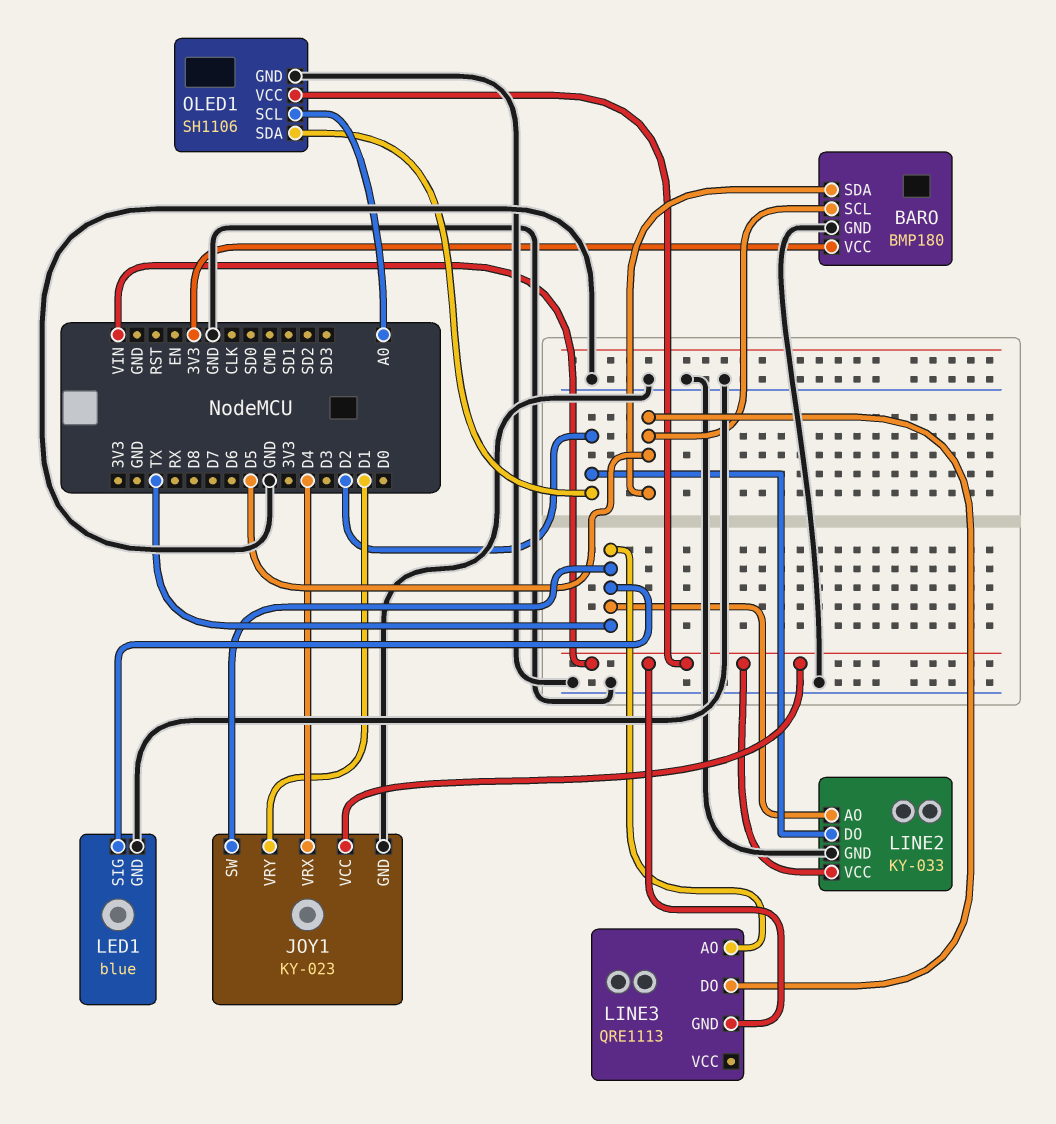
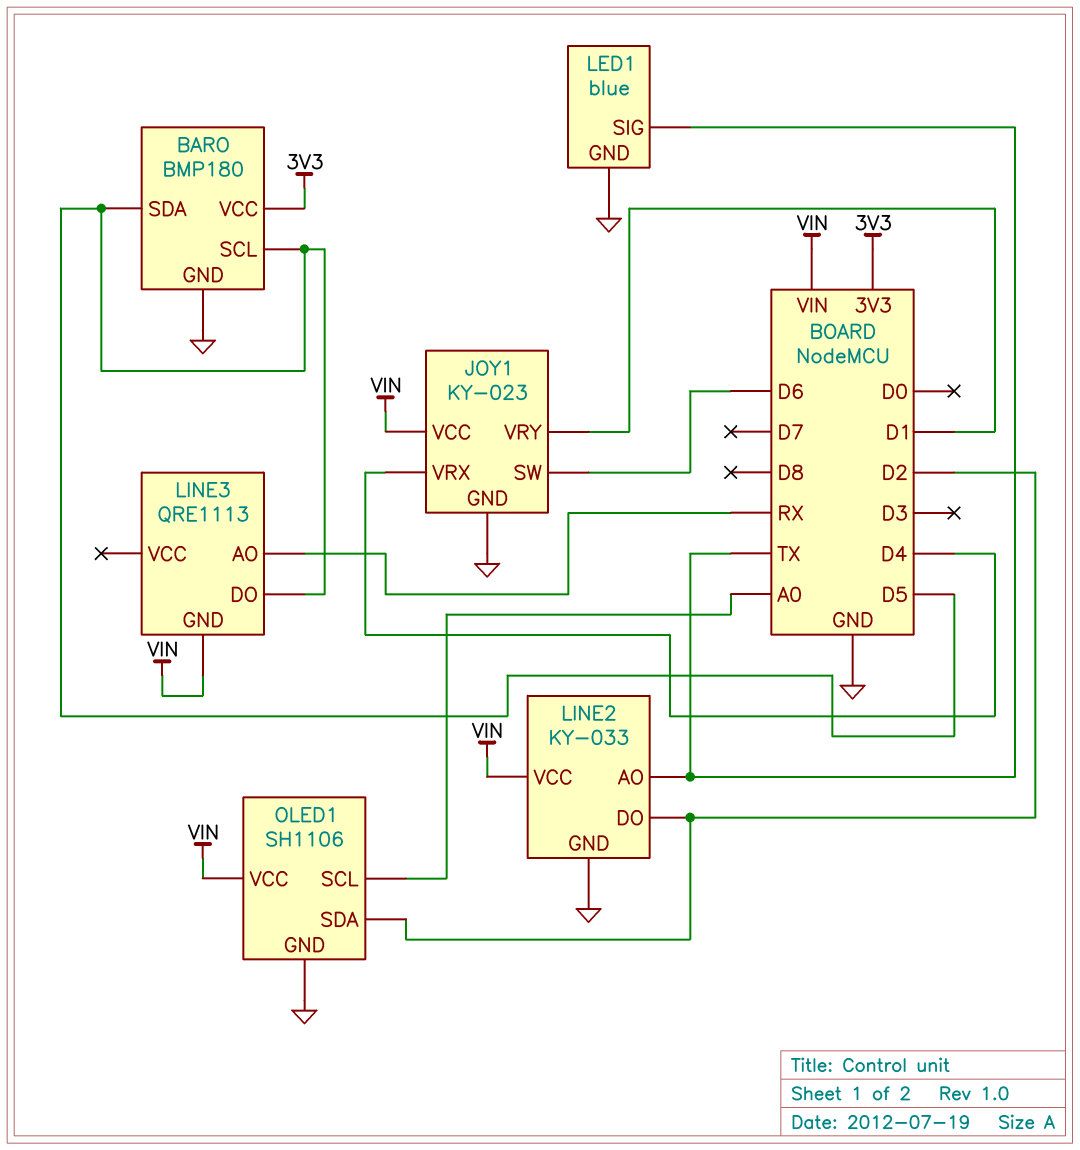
JOY1 pin SW: TX -> D6
LINE3 pin AO: TX -> RX

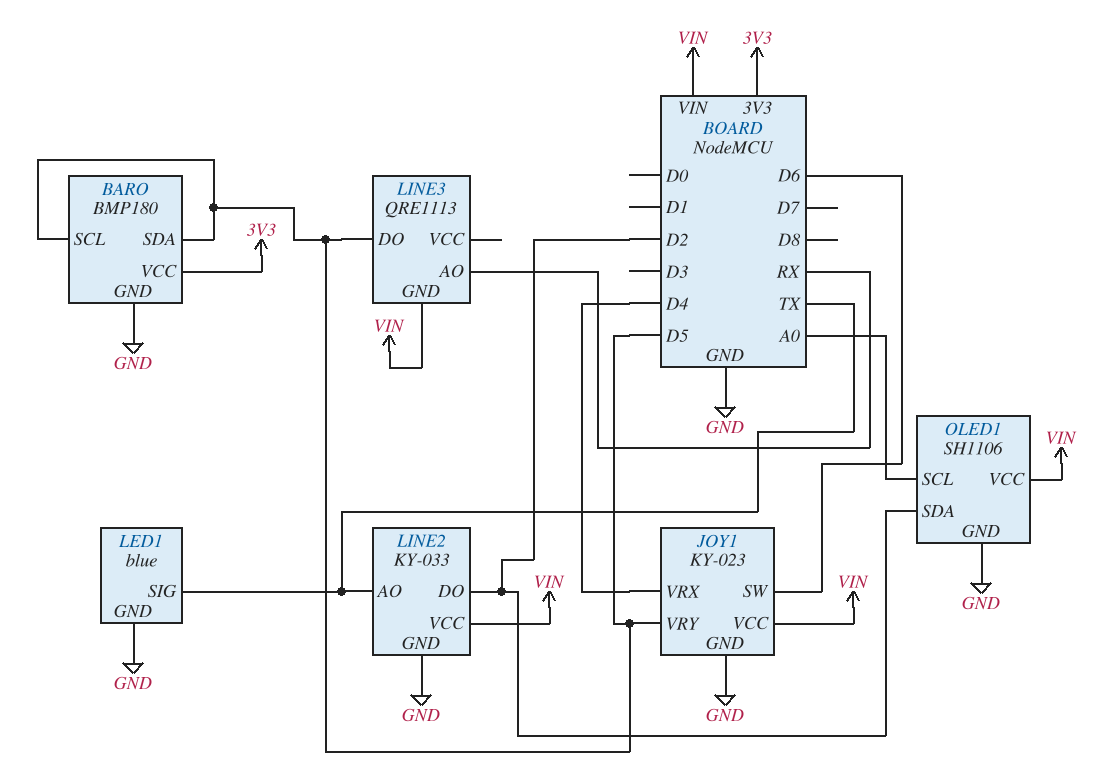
JOY1 pin VRY: D1 -> D5

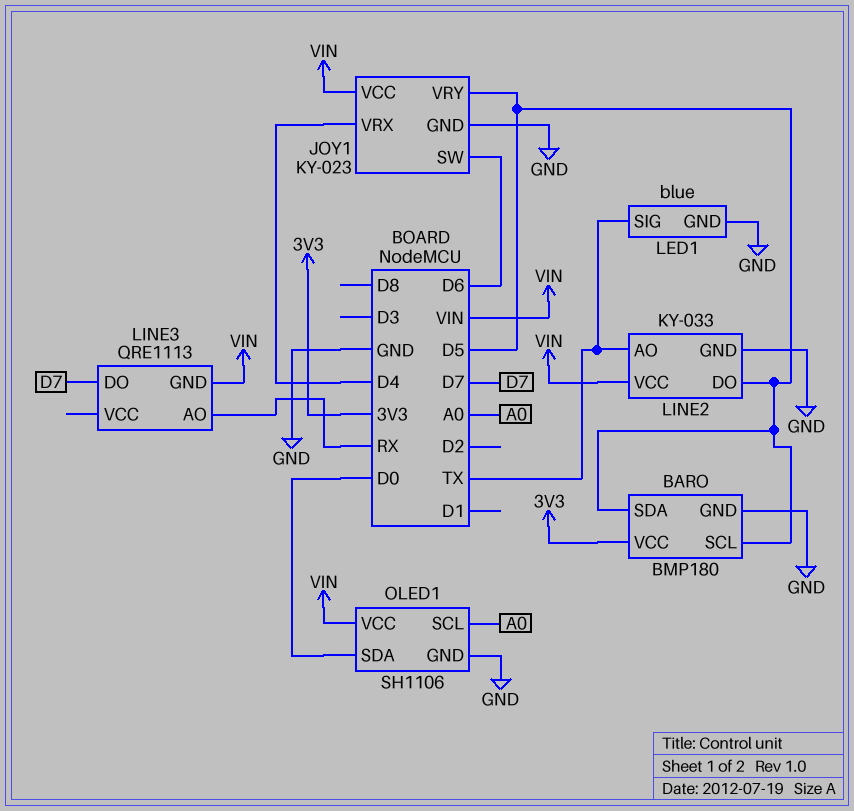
LINE2 pin DO: D2 -> D5
LINE3 pin DO: D5 -> D7
OLED1 pin SDA: D2 -> D0

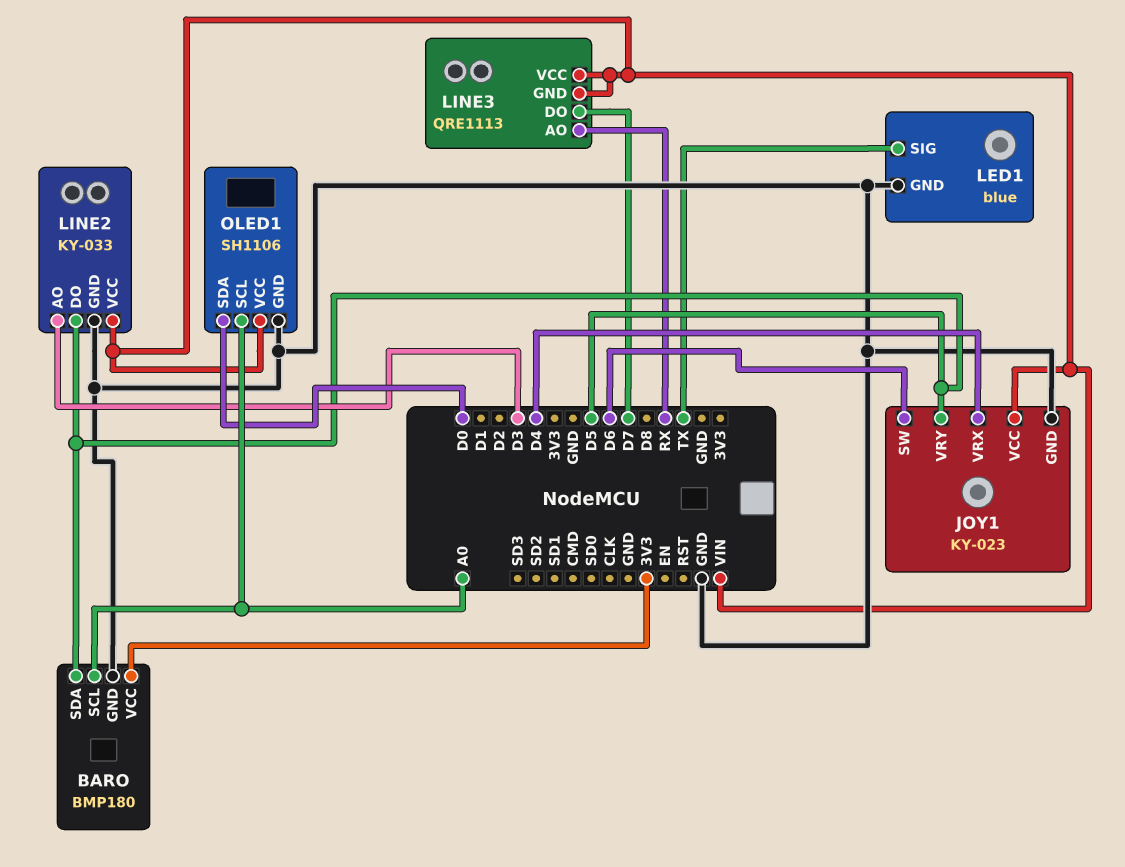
BARO pin SCL: D5 -> A0
LINE2 pin AO: TX -> D3
LINE3 pin VCC: none -> VIN

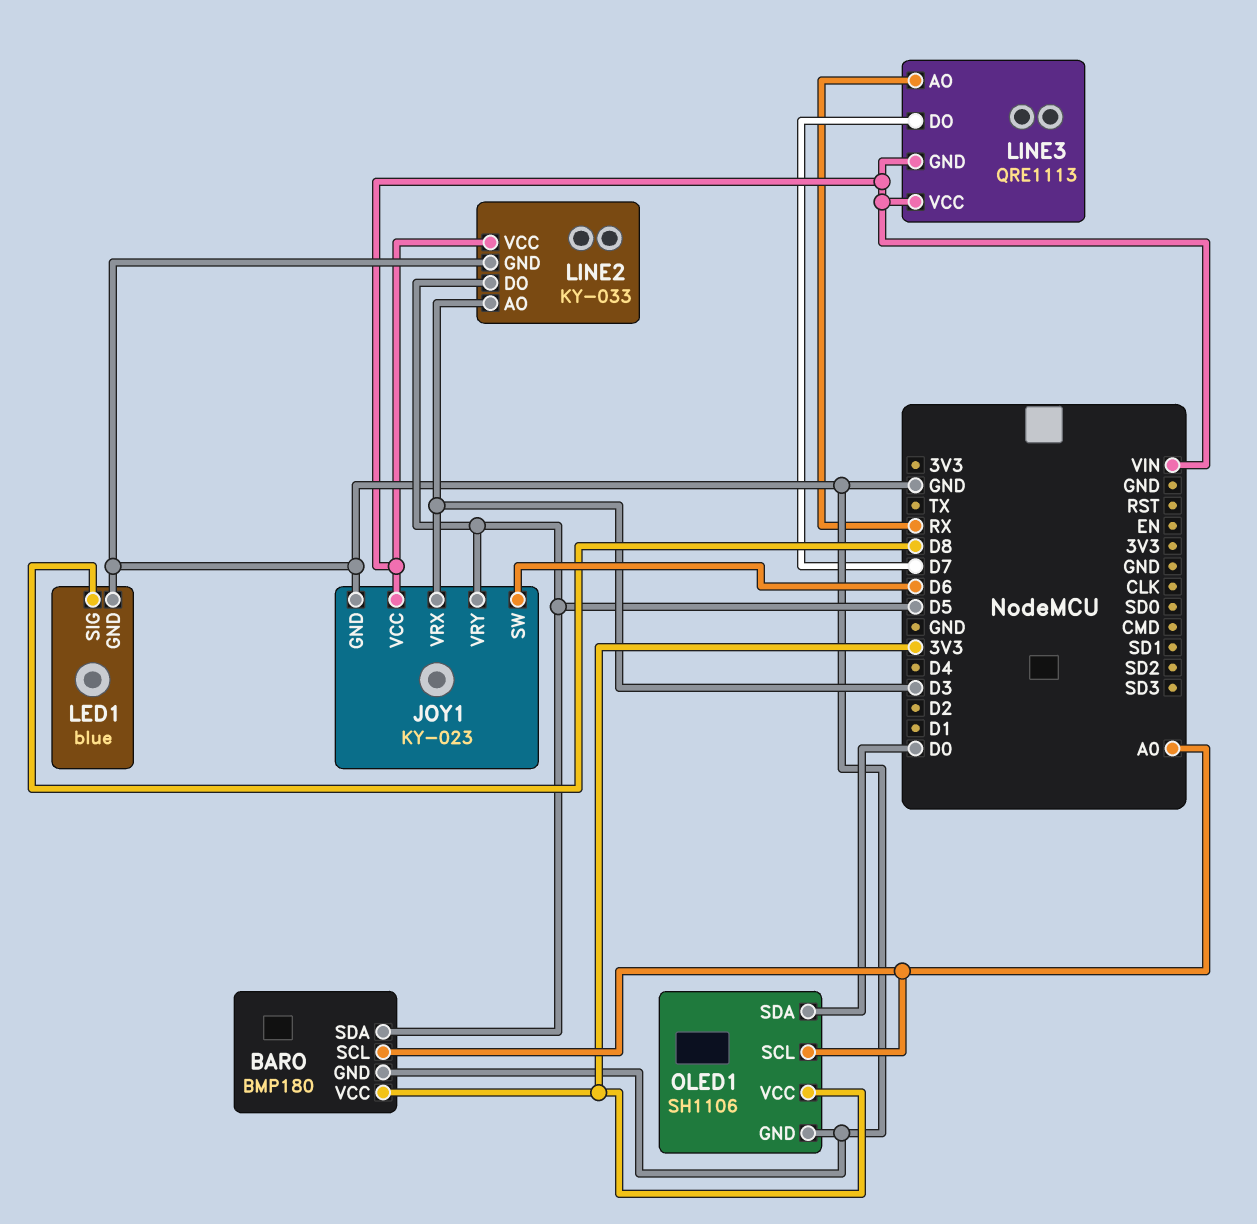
JOY1 pin VRX: D4 -> D3
LED1 pin SIG: TX -> D8
OLED1 pin VCC: VIN -> 3V3

